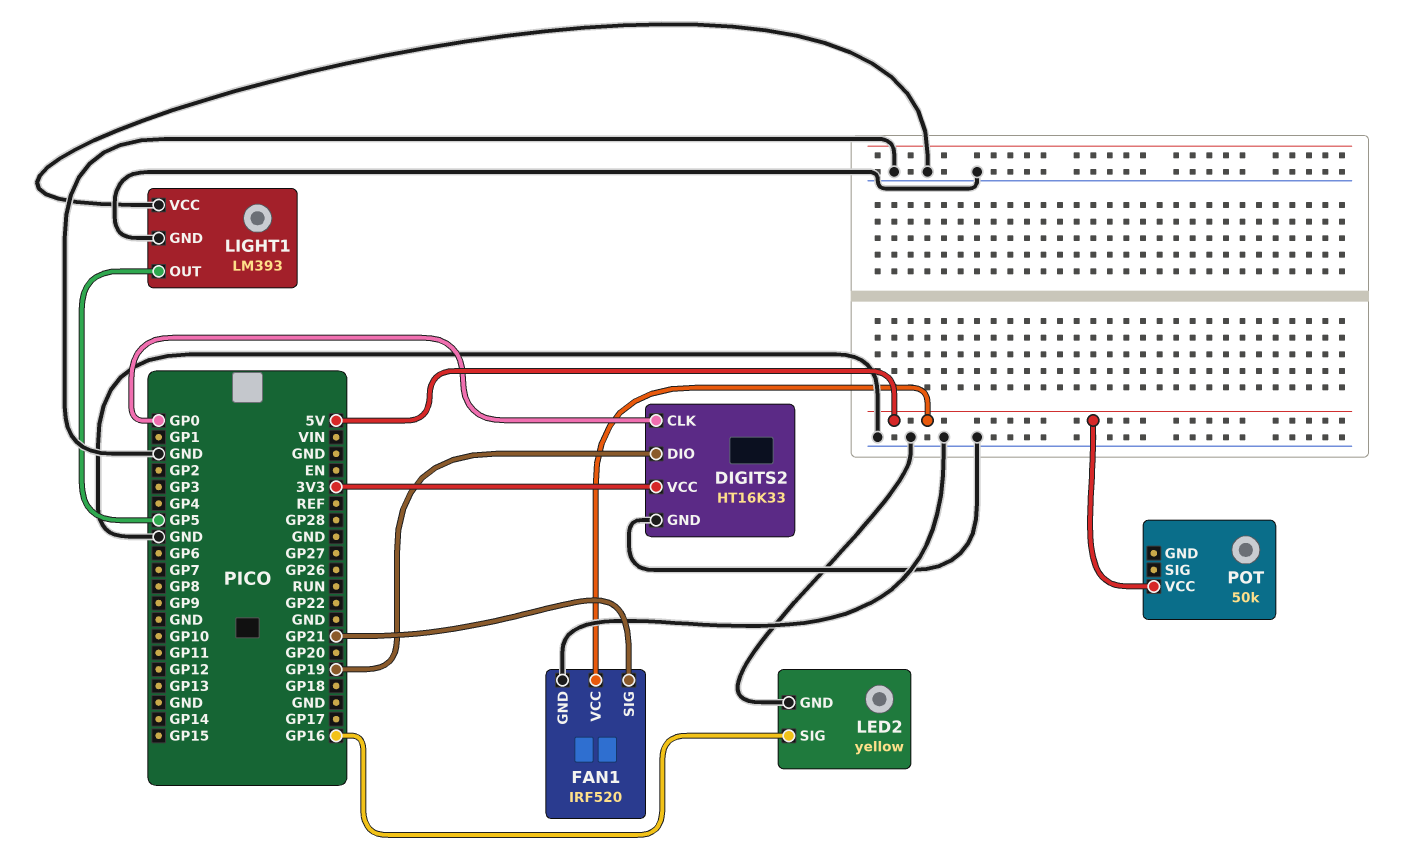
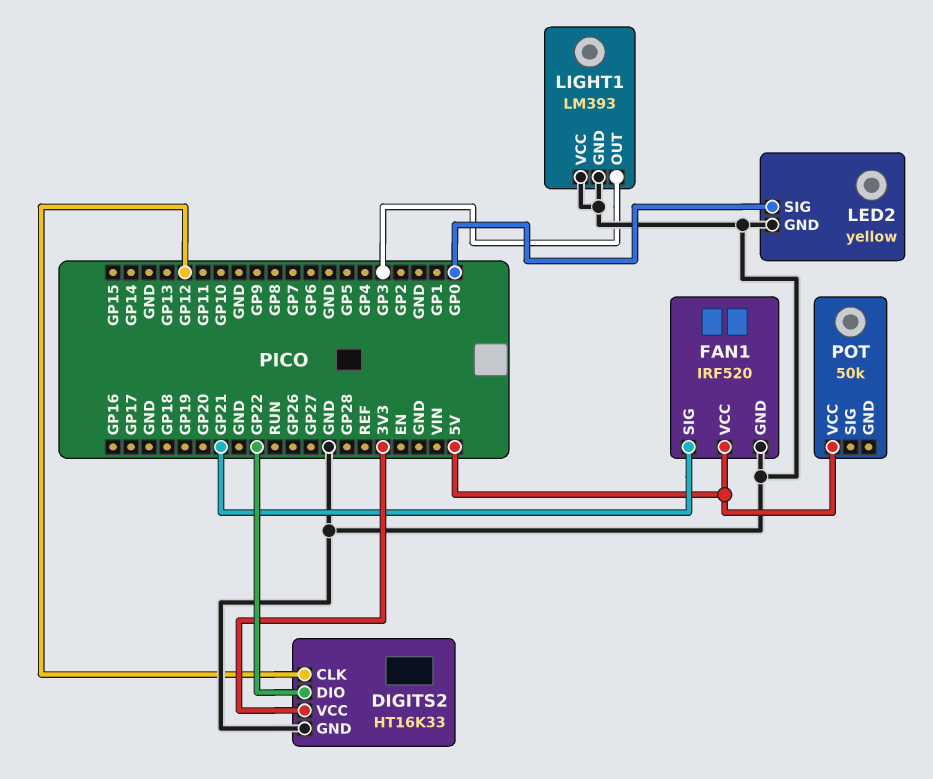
DIGITS2 pin CLK: GP0 -> GP12
DIGITS2 pin DIO: GP19 -> GP22
LED2 pin SIG: GP16 -> GP0
LIGHT1 pin OUT: GP5 -> GP3

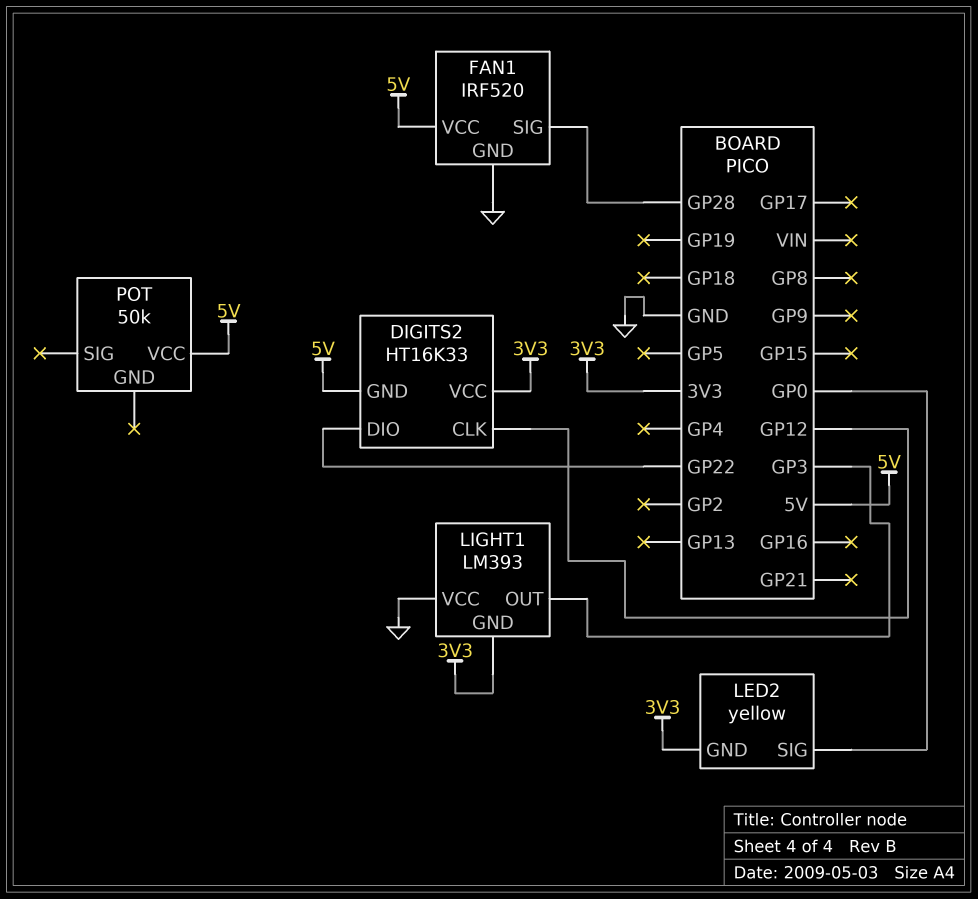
DIGITS2 pin GND: GND -> 5V
FAN1 pin SIG: GP21 -> GP28
LED2 pin GND: GND -> 3V3
LIGHT1 pin GND: GND -> 3V3

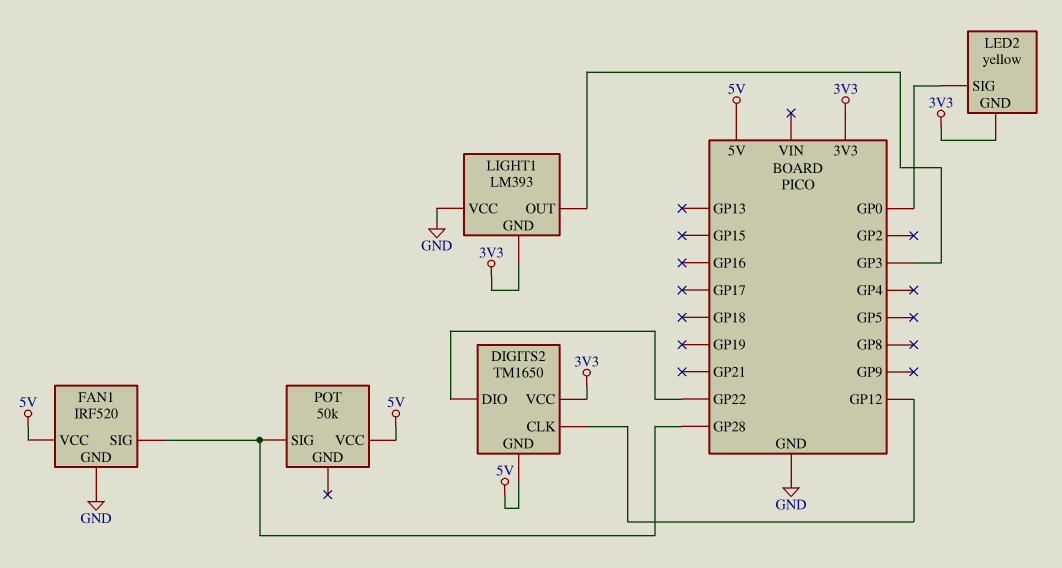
DIGITS2: HT16K33 -> TM1650
POT pin SIG: none -> GP28

